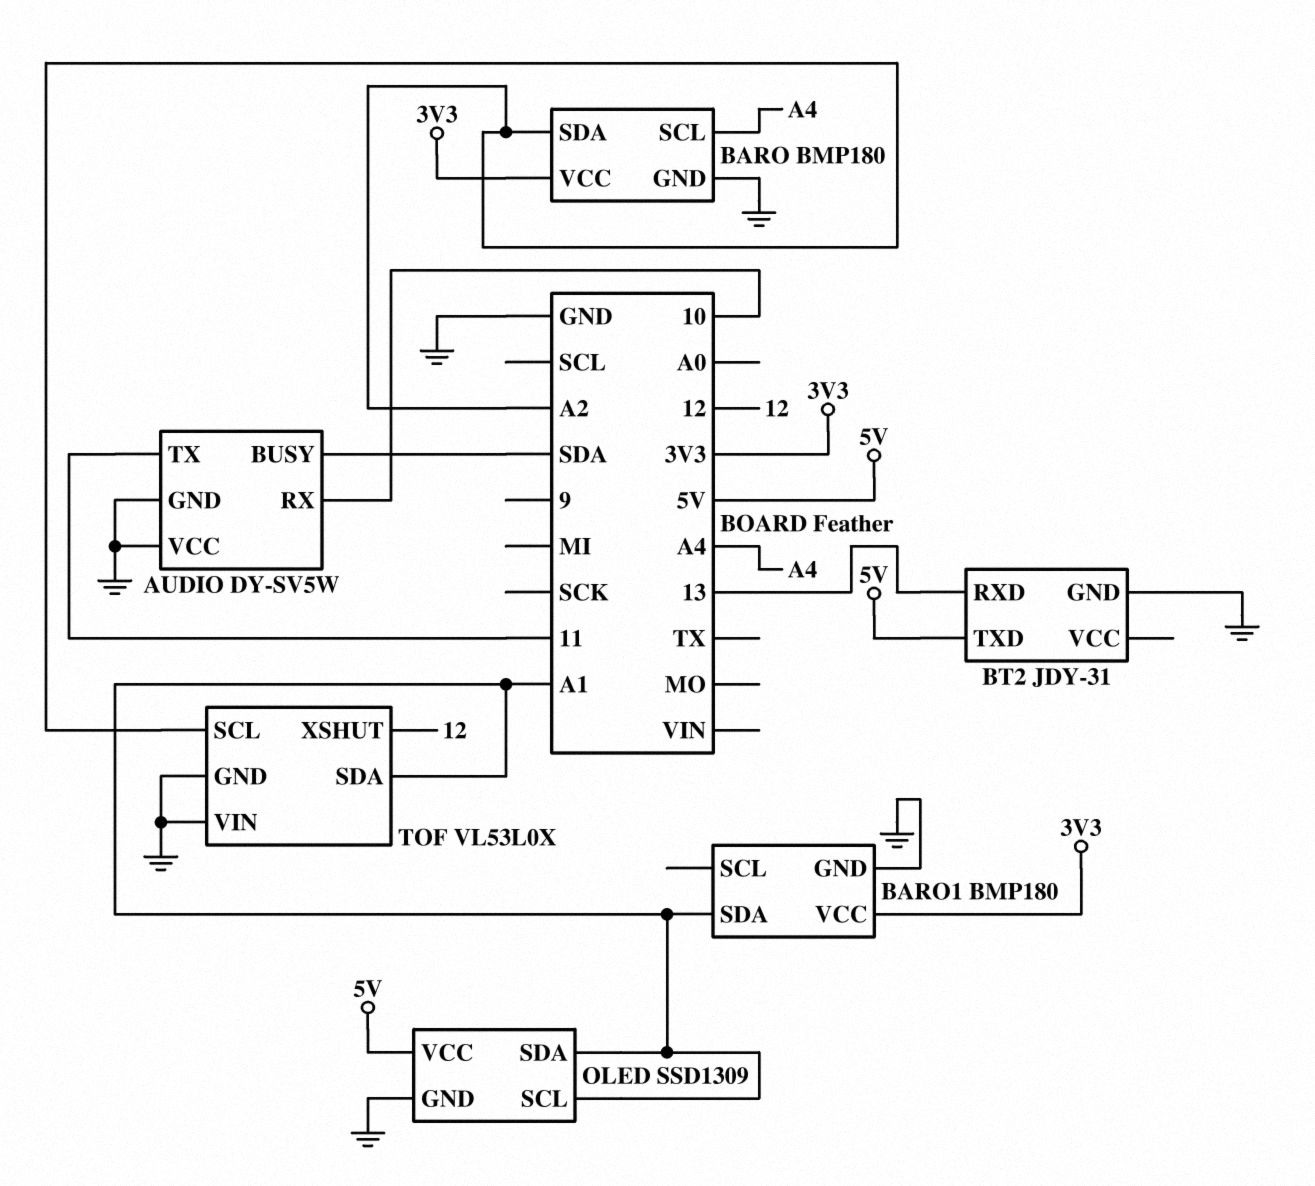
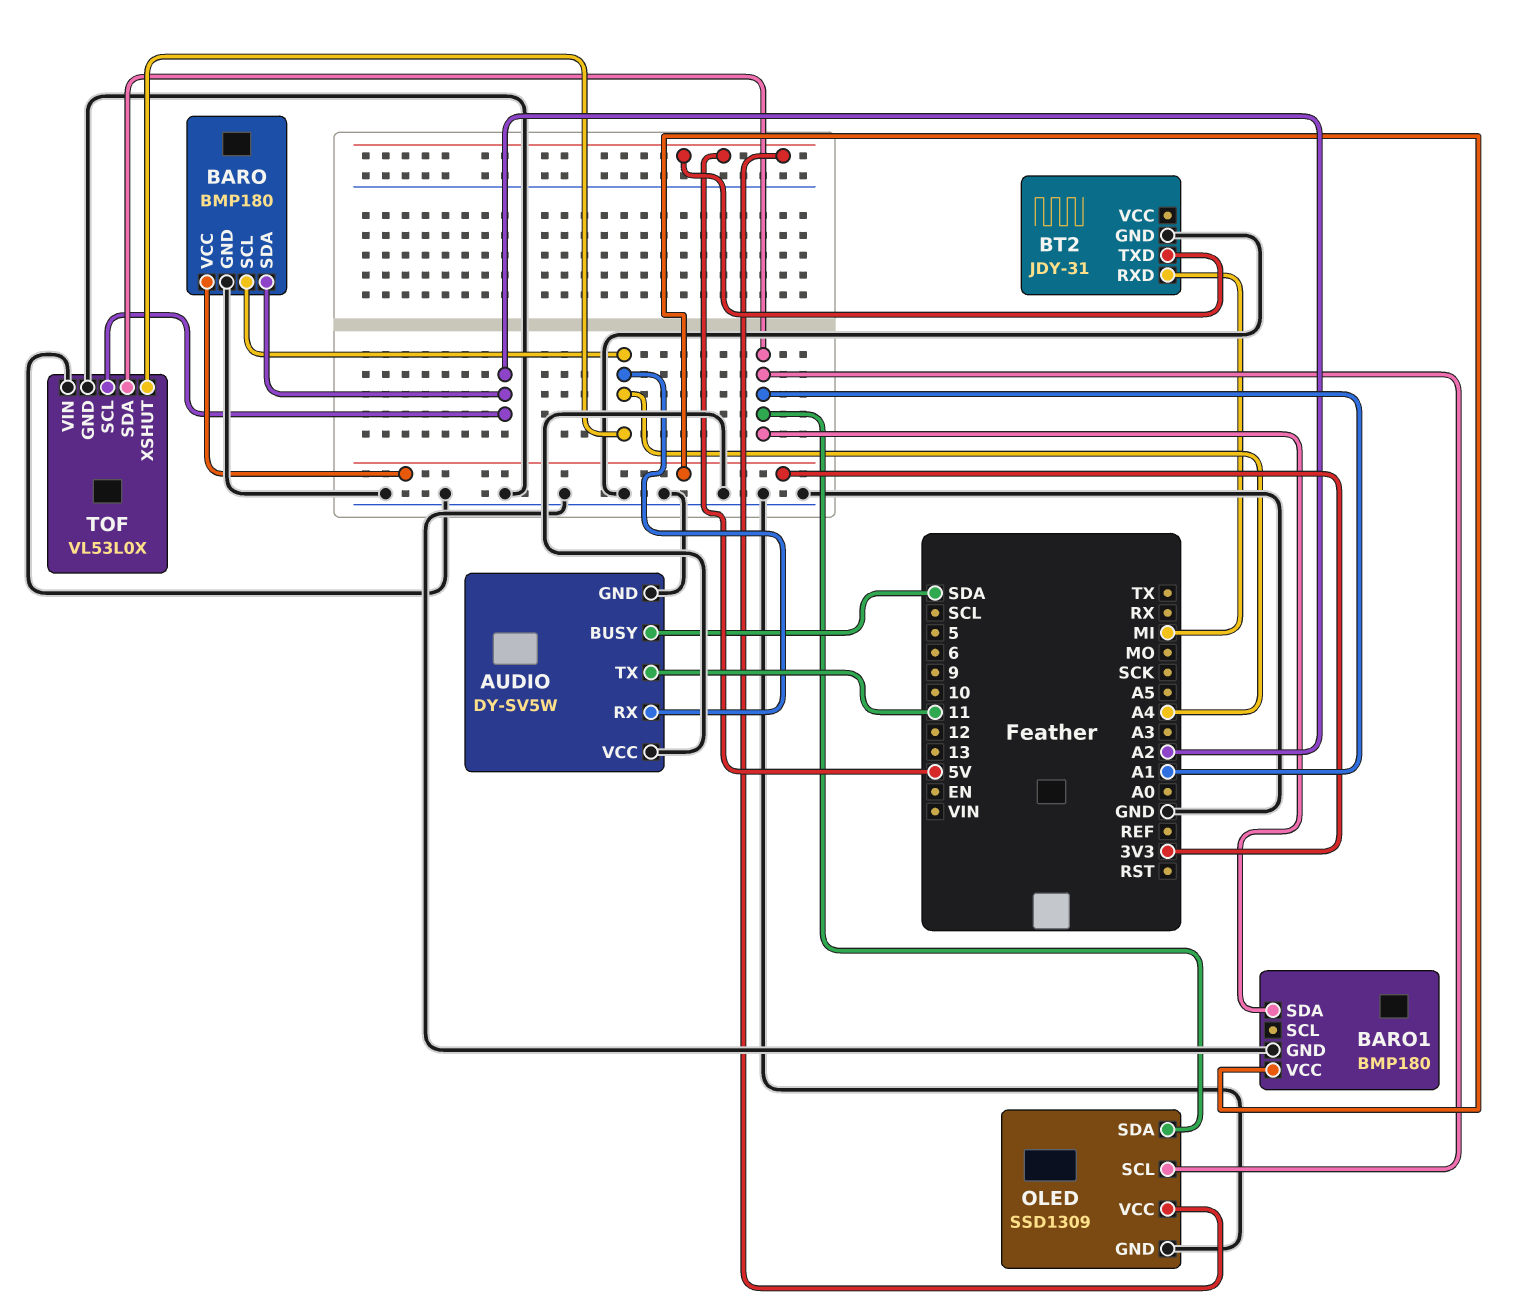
AUDIO pin RX: 10 -> A4
BT2 pin RXD: 13 -> MI
TOF pin XSHUT: 12 -> A4

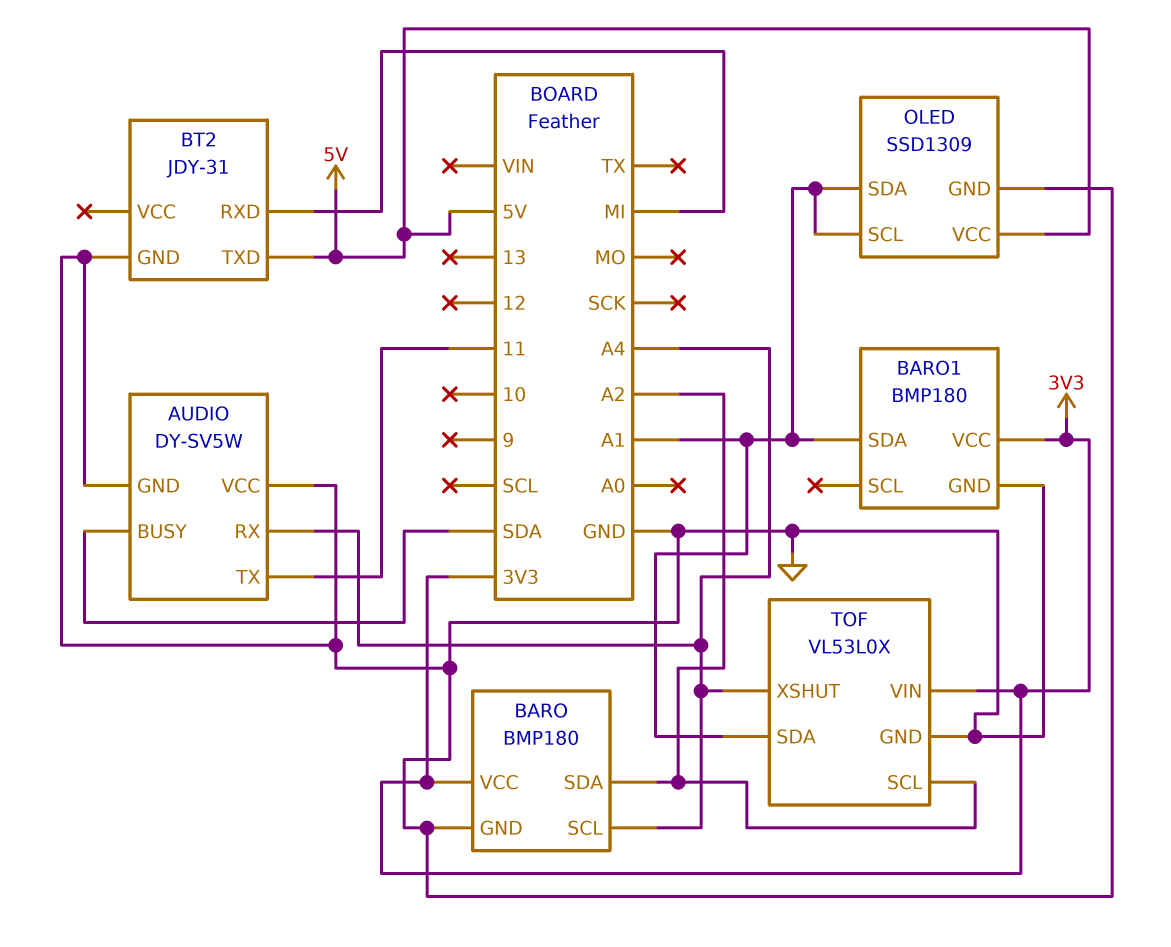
TOF pin VIN: GND -> 3V3

